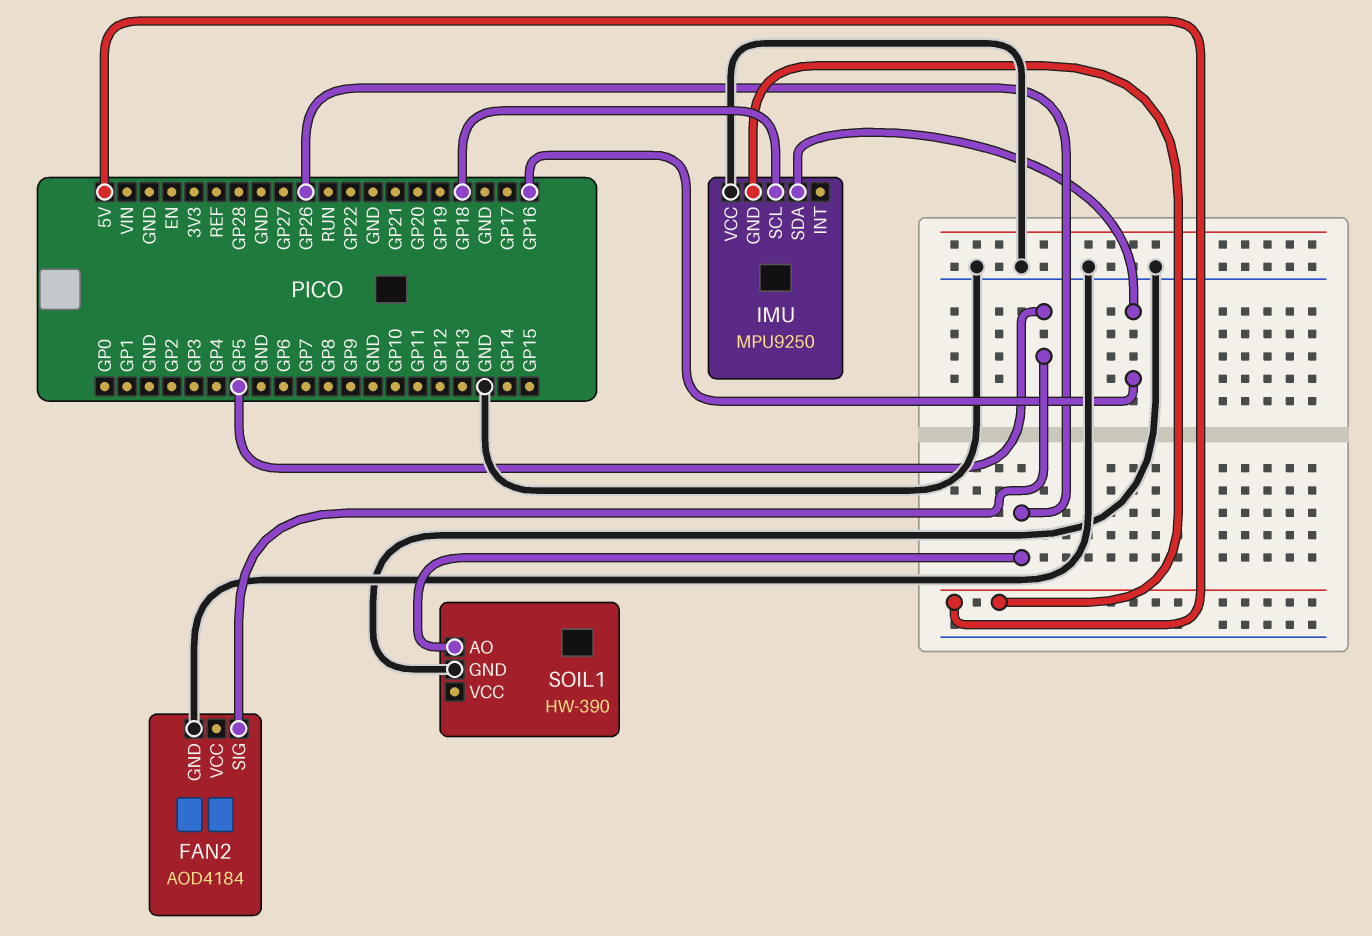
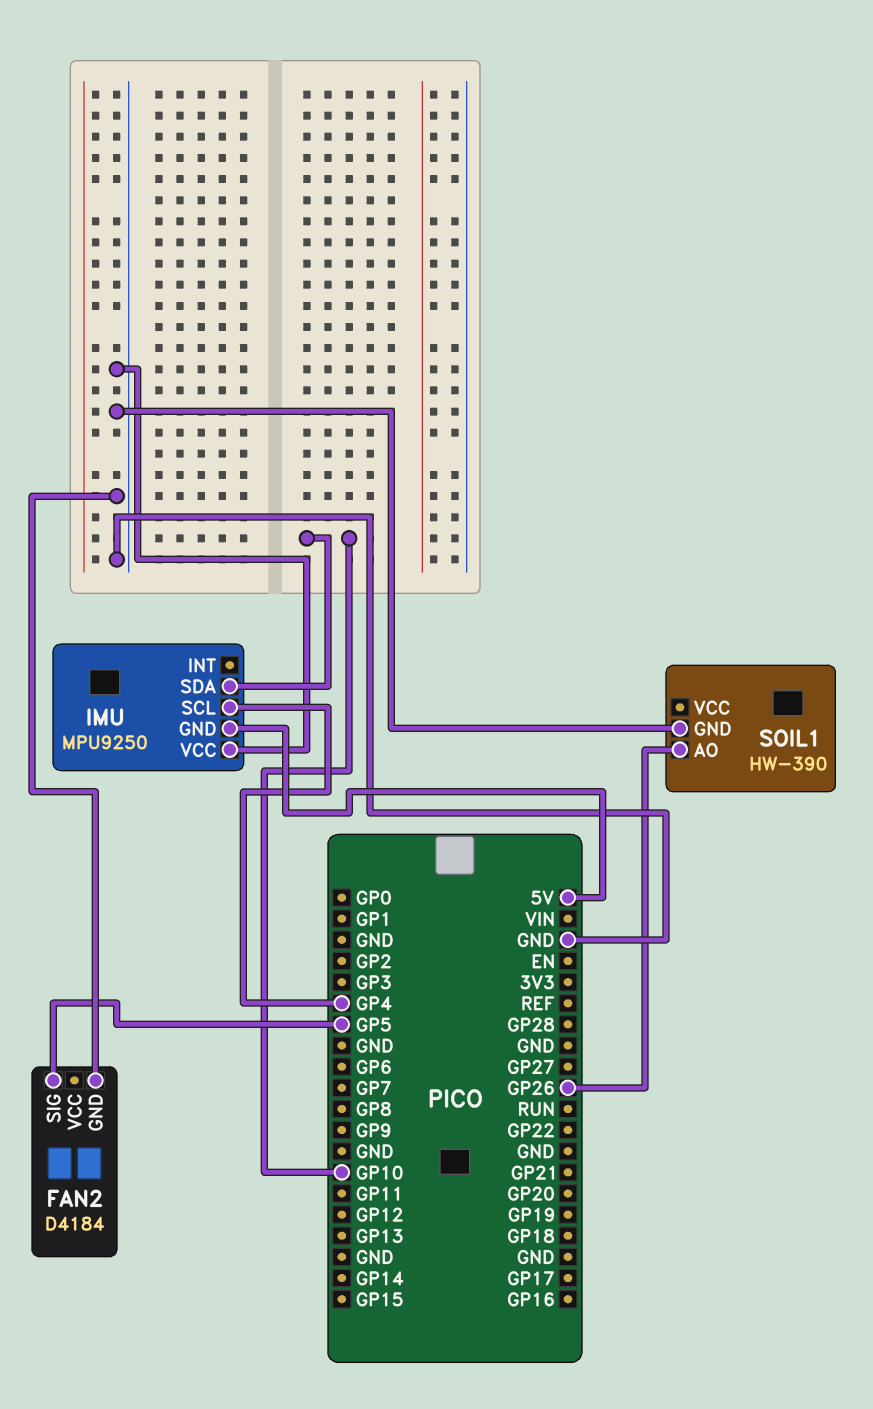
FAN2: AOD4184 -> D4184
IMU pin SCL: GP18 -> GP4
IMU pin SDA: GP16 -> GP10

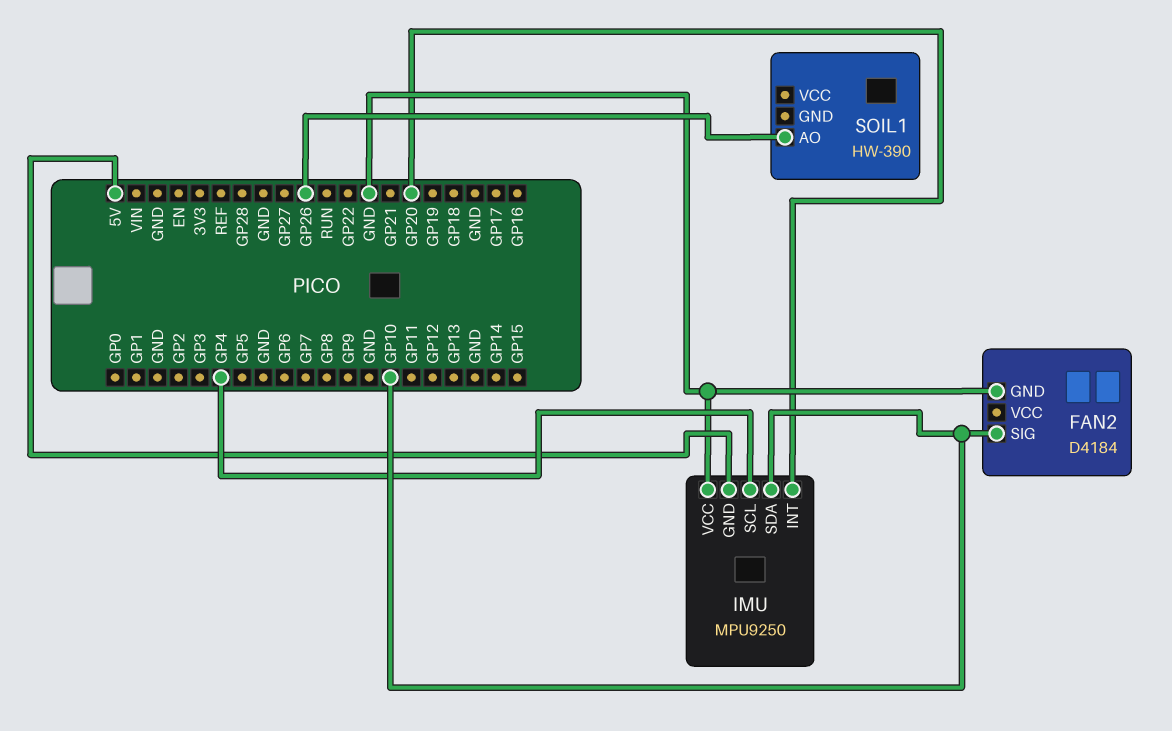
FAN2 pin SIG: GP5 -> GP10
IMU pin INT: none -> GP20
SOIL1 pin GND: GND -> none

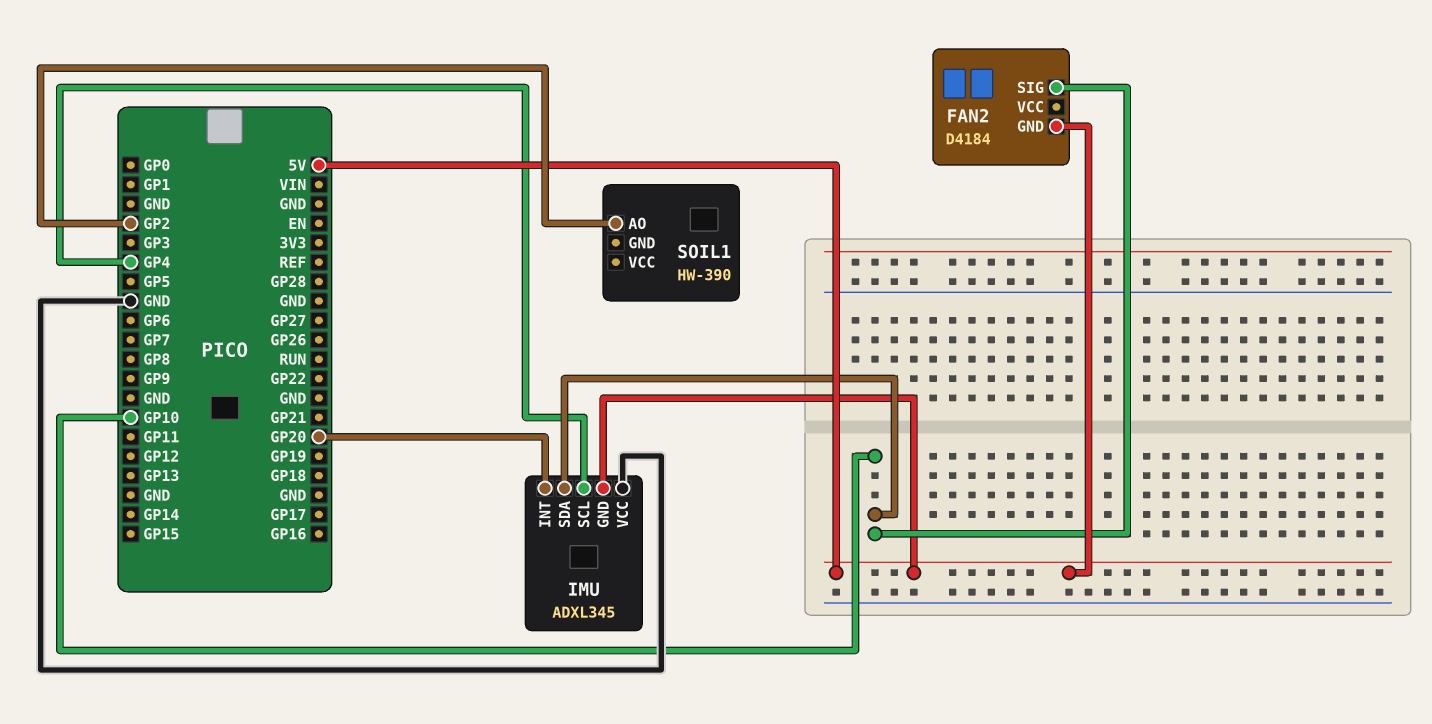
FAN2 pin GND: GND -> 5V
IMU: MPU9250 -> ADXL345
SOIL1 pin AO: GP26 -> GP2

